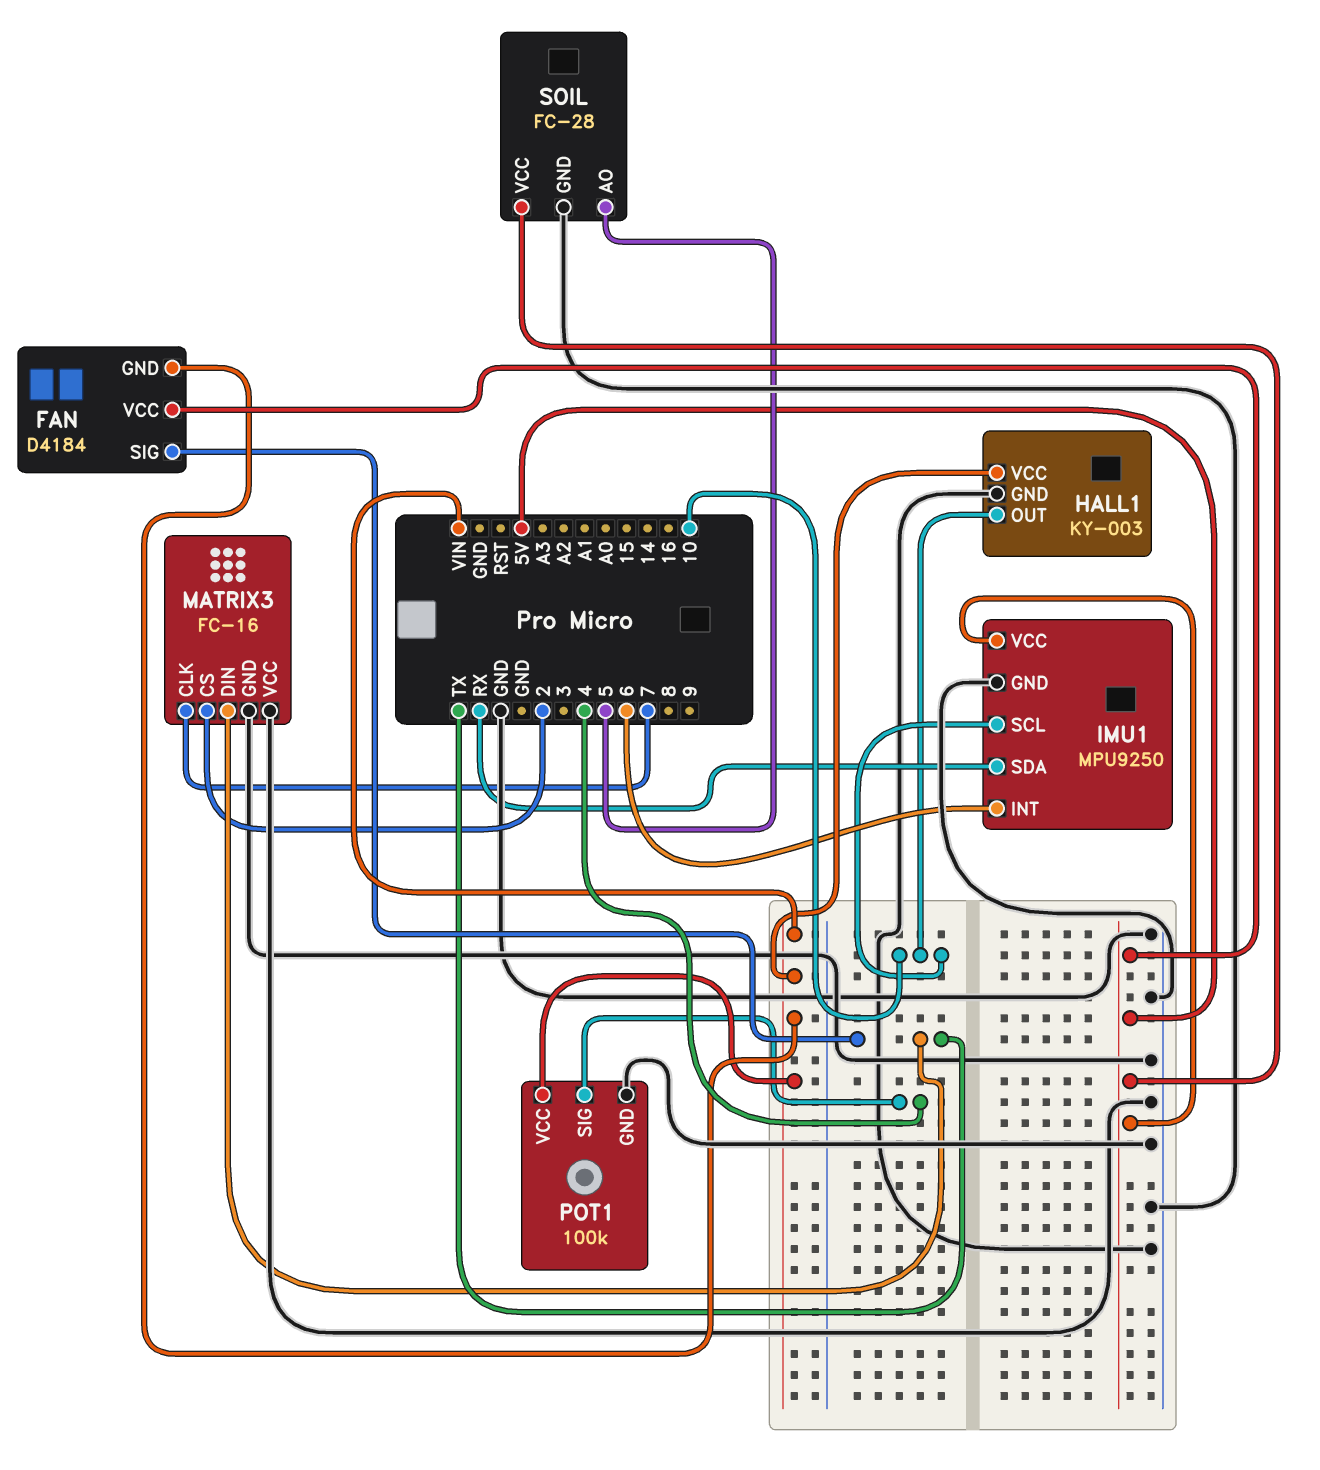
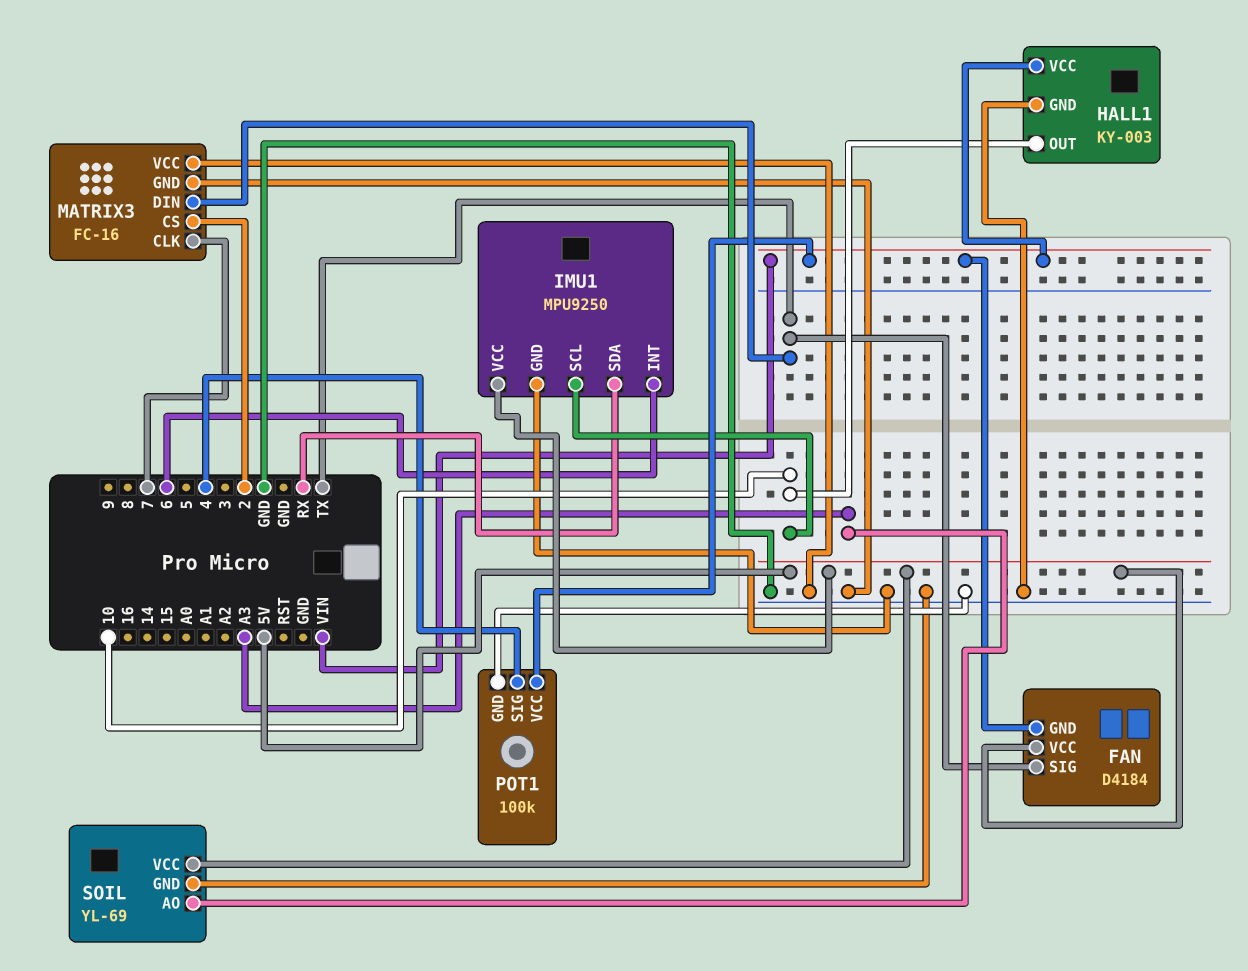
SOIL: FC-28 -> YL-69
SOIL pin AO: 5 -> A3

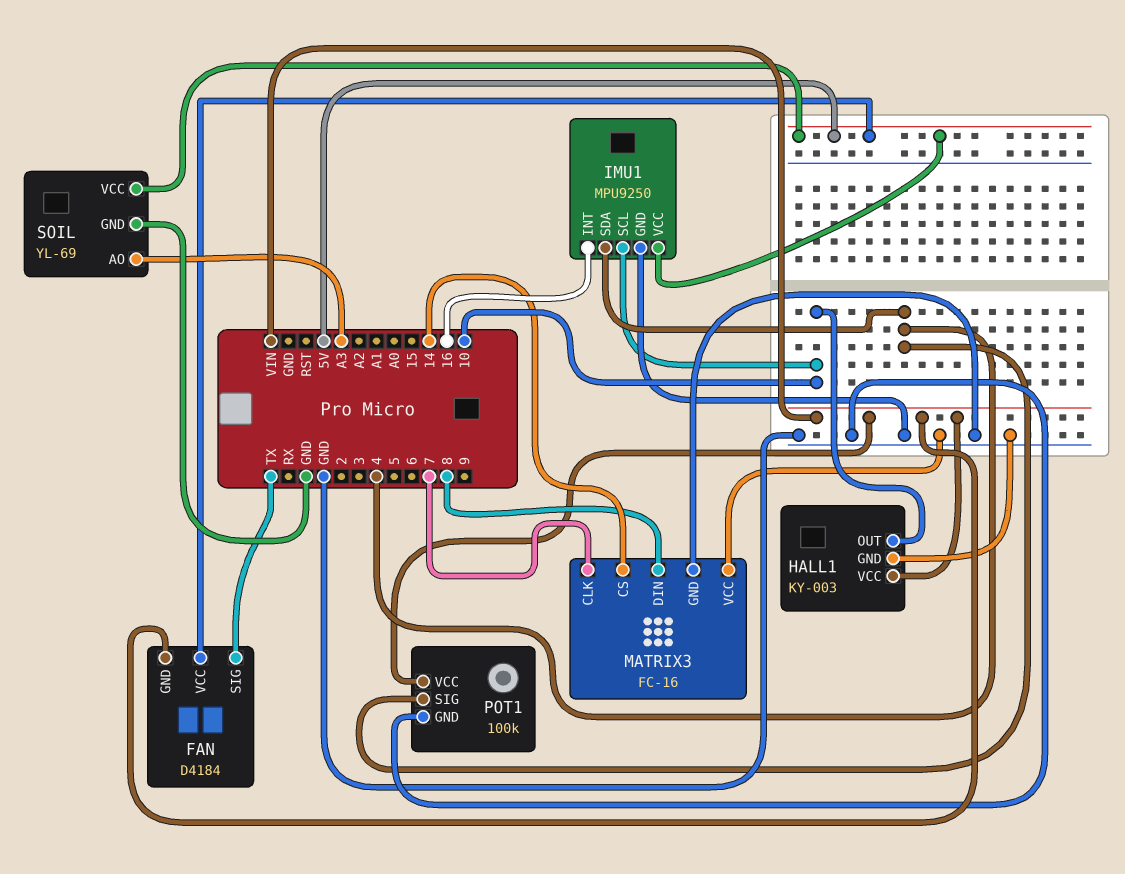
IMU1 pin INT: 6 -> 16
IMU1 pin SDA: RX -> 4
MATRIX3 pin CS: 2 -> 14
MATRIX3 pin DIN: TX -> 8

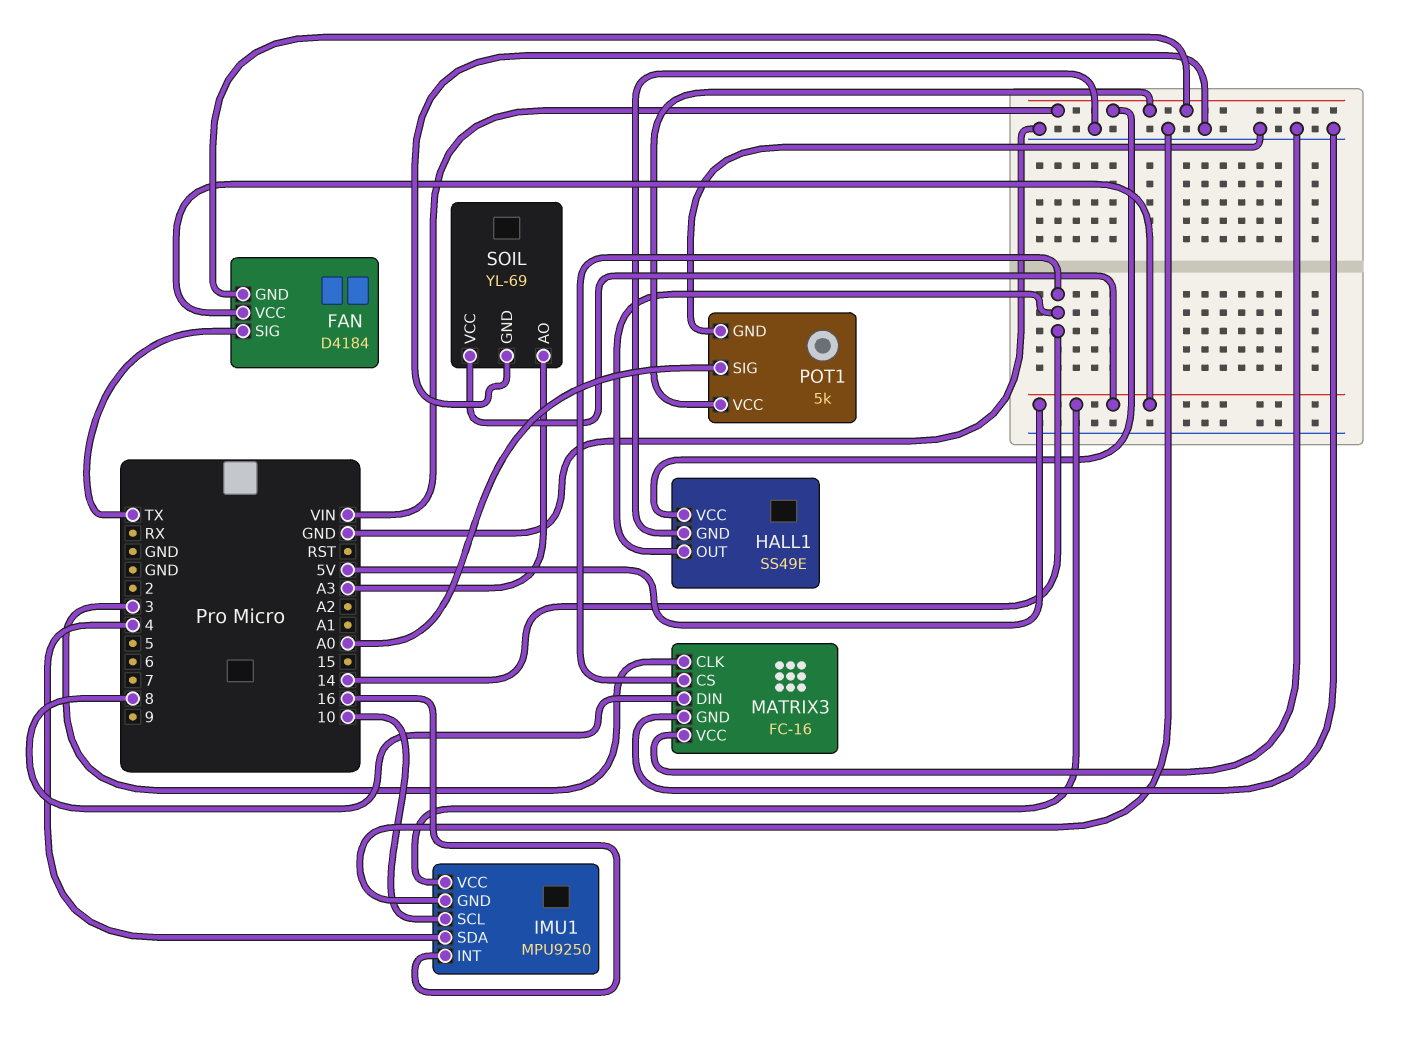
HALL1: KY-003 -> SS49E
HALL1 pin OUT: 10 -> 14
MATRIX3 pin CLK: 7 -> 3
POT1: 100k -> 5k
POT1 pin SIG: 4 -> A0

